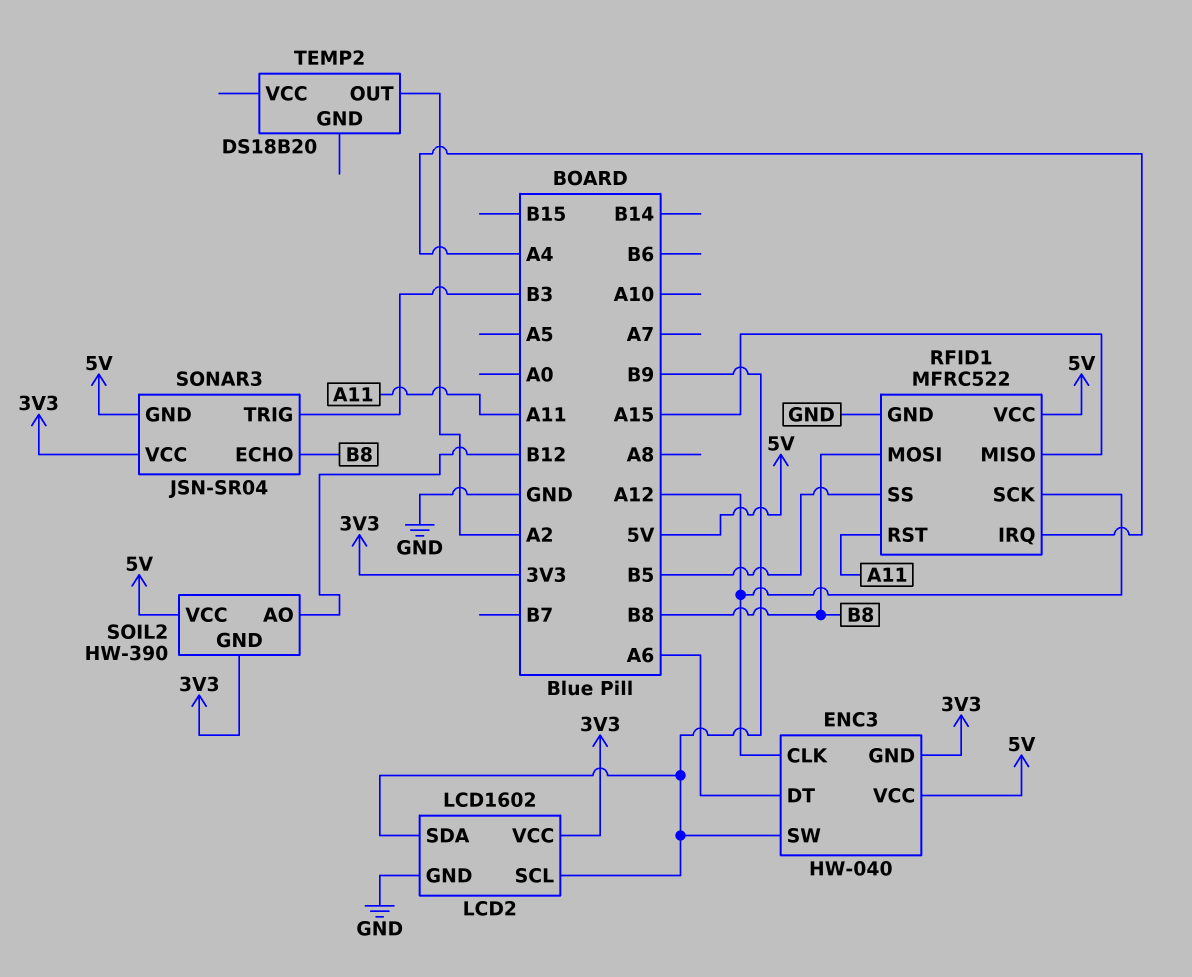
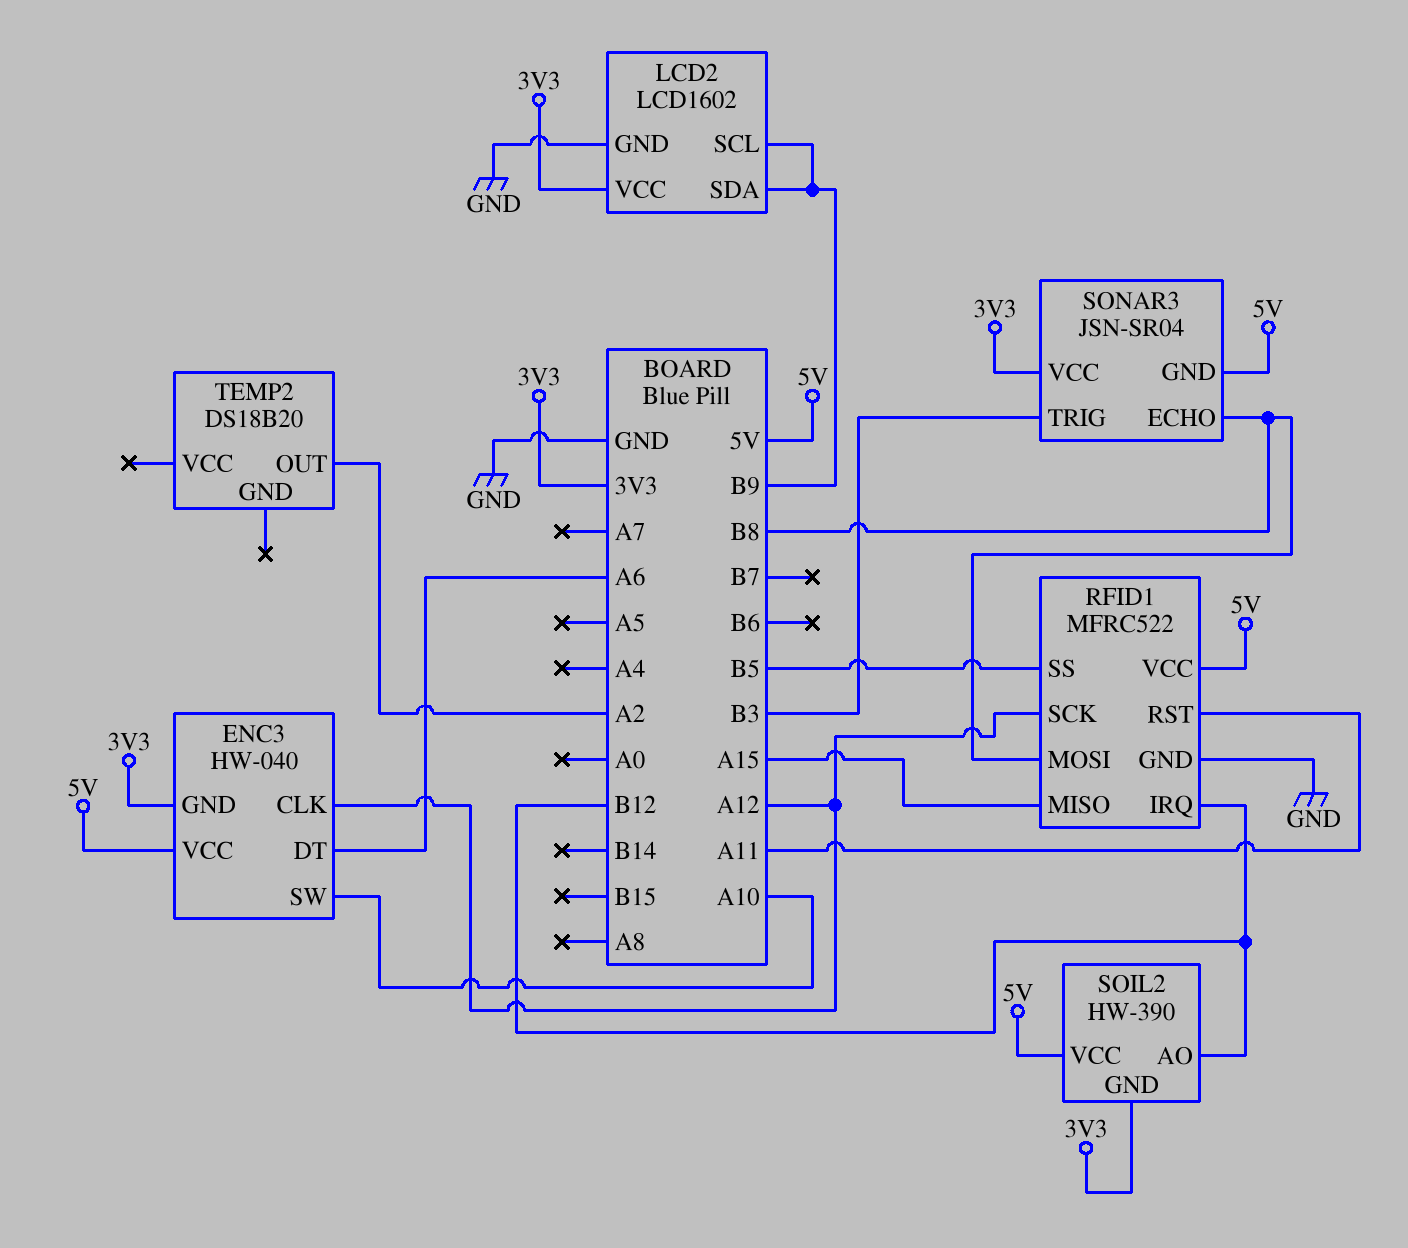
ENC3 pin SW: B9 -> A10
RFID1 pin IRQ: A4 -> B12

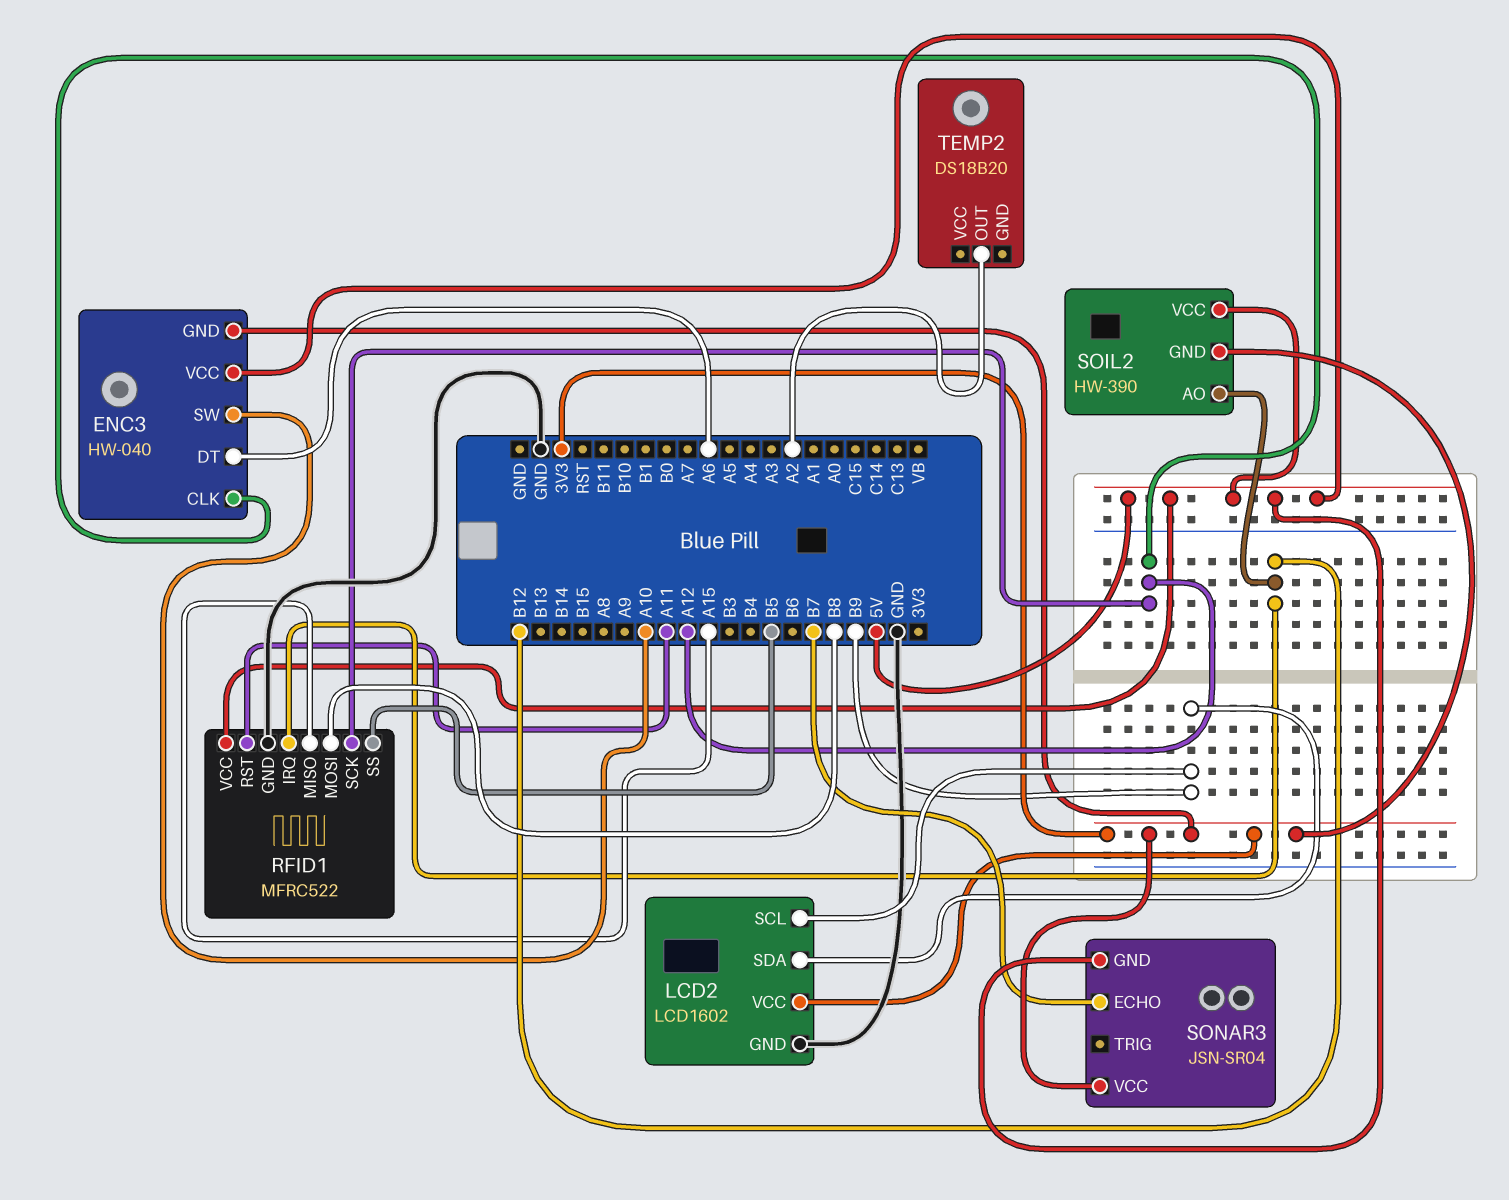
SONAR3 pin ECHO: B8 -> B7
SONAR3 pin TRIG: B3 -> none

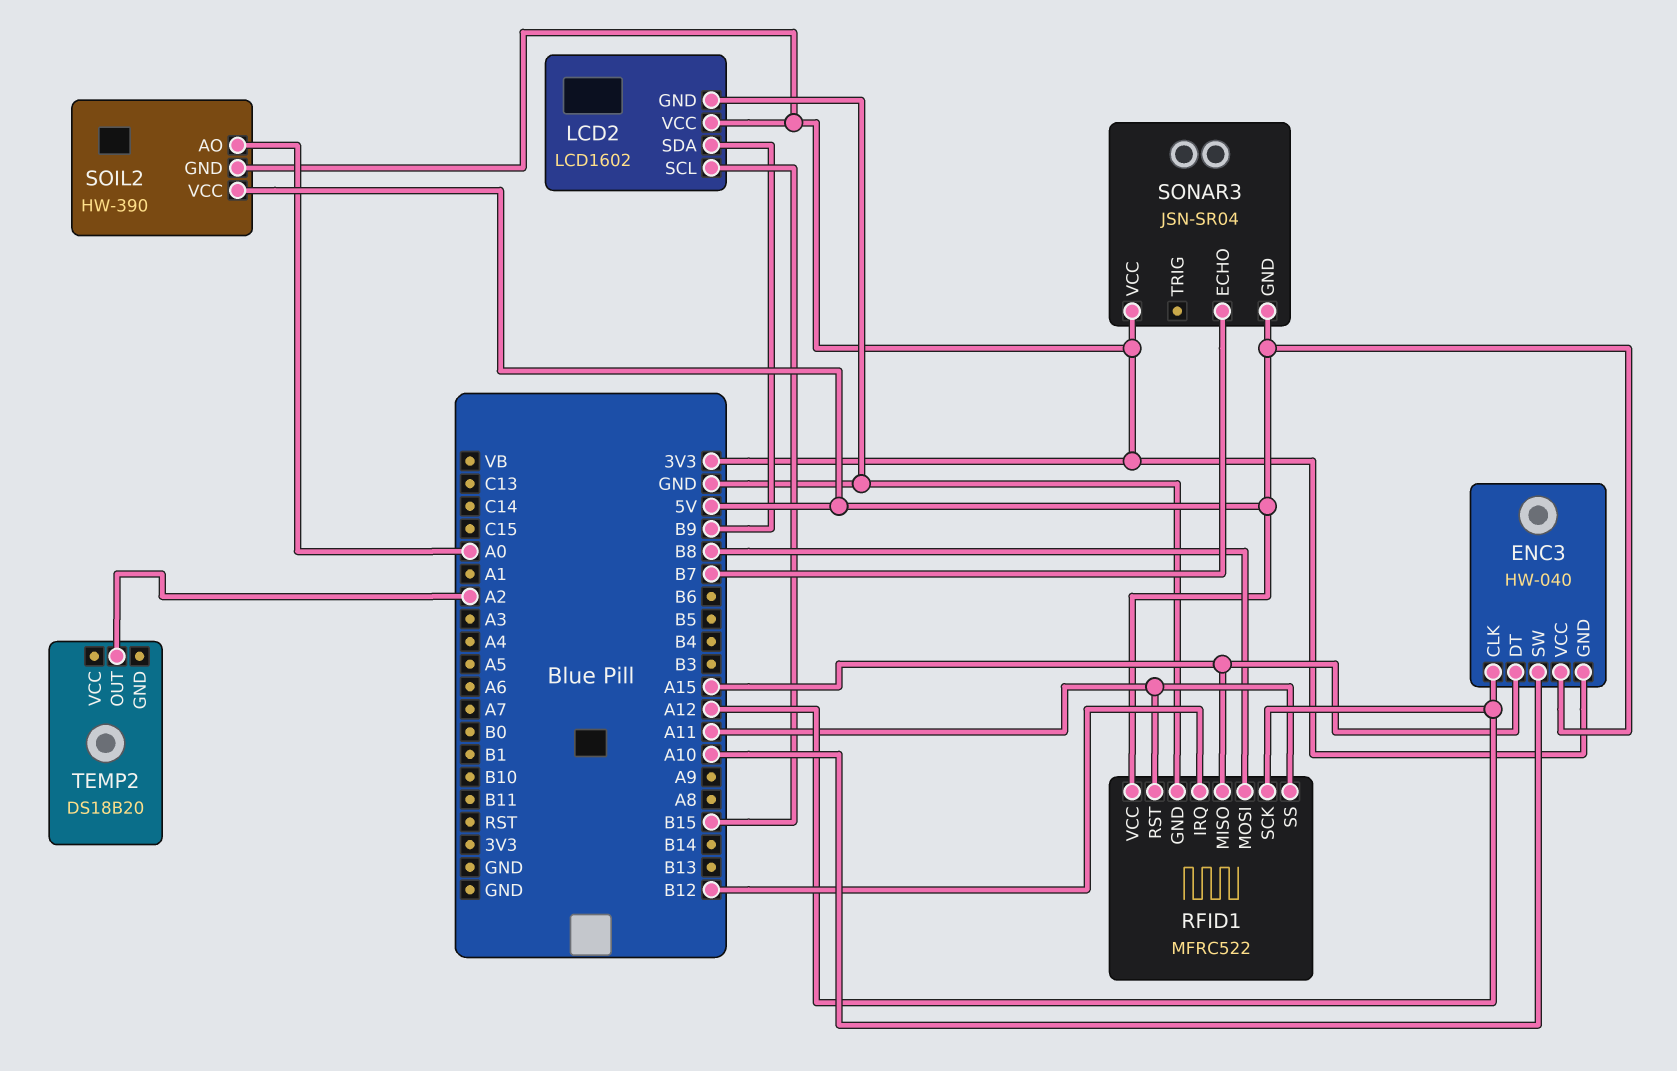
ENC3 pin DT: A6 -> A15
LCD2 pin SCL: B9 -> B15
RFID1 pin SS: B5 -> A11
SOIL2 pin AO: B12 -> A0

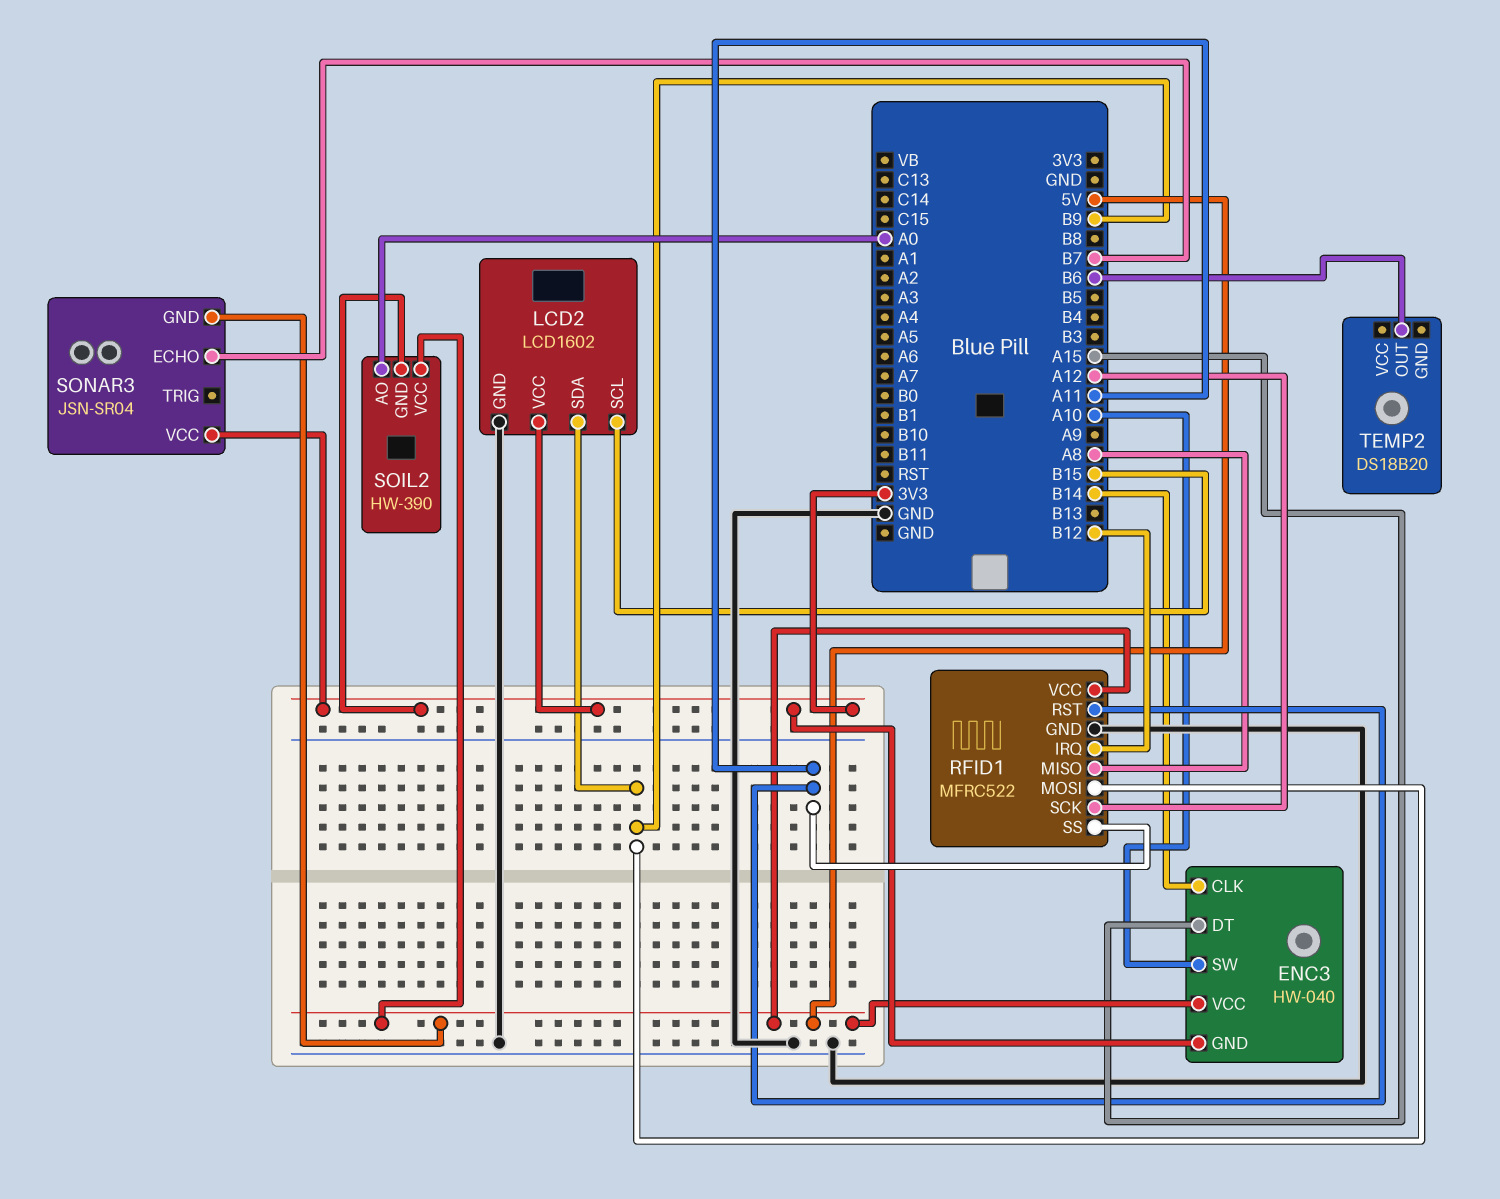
ENC3 pin CLK: A12 -> B14
RFID1 pin MISO: A15 -> A8
RFID1 pin MOSI: B8 -> B9
TEMP2 pin OUT: A2 -> B6

